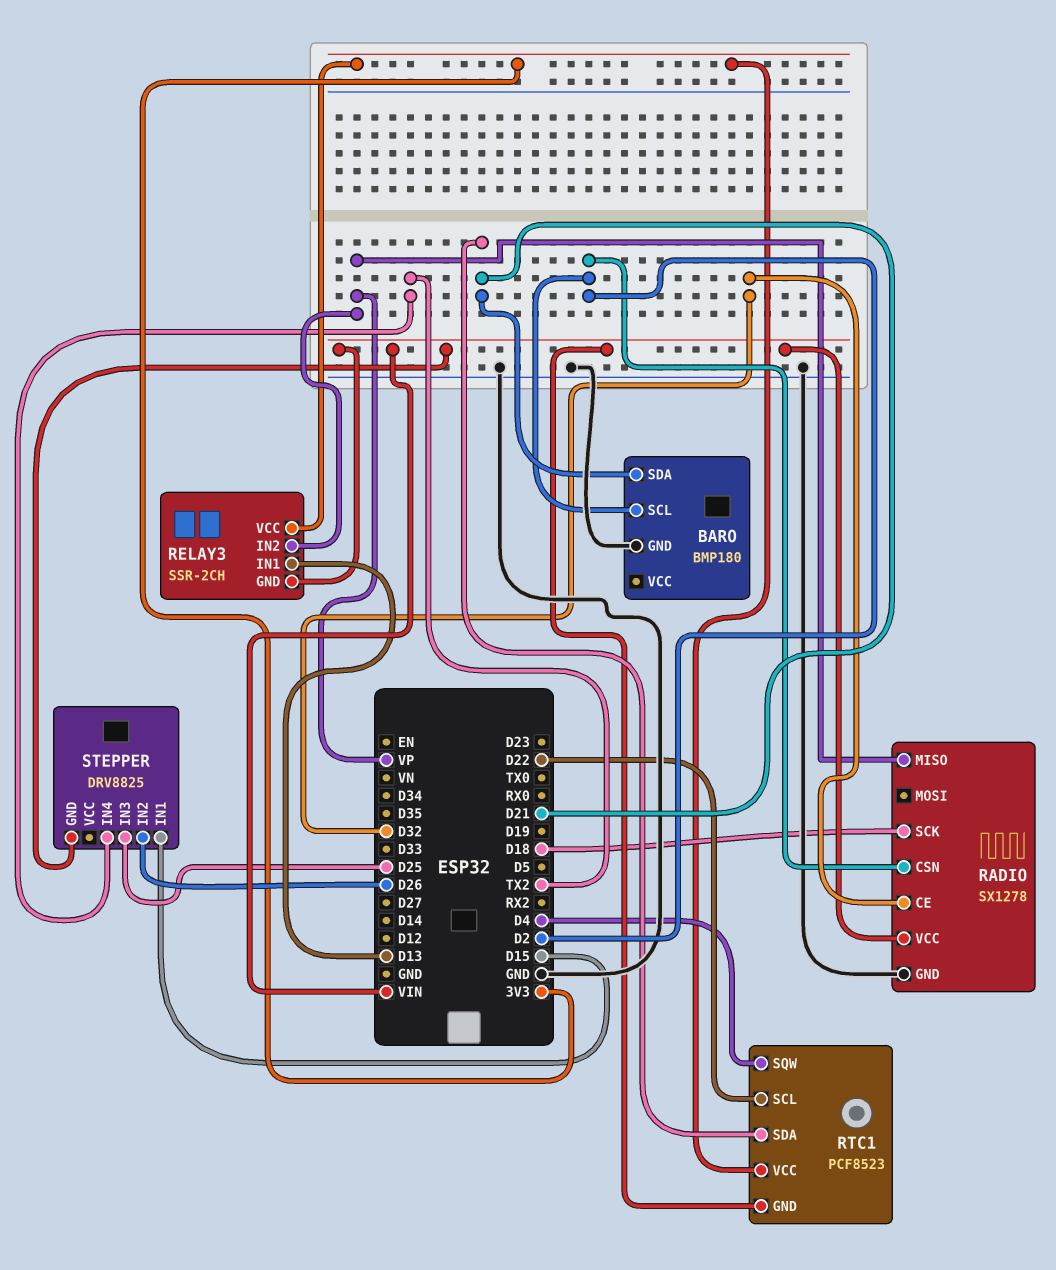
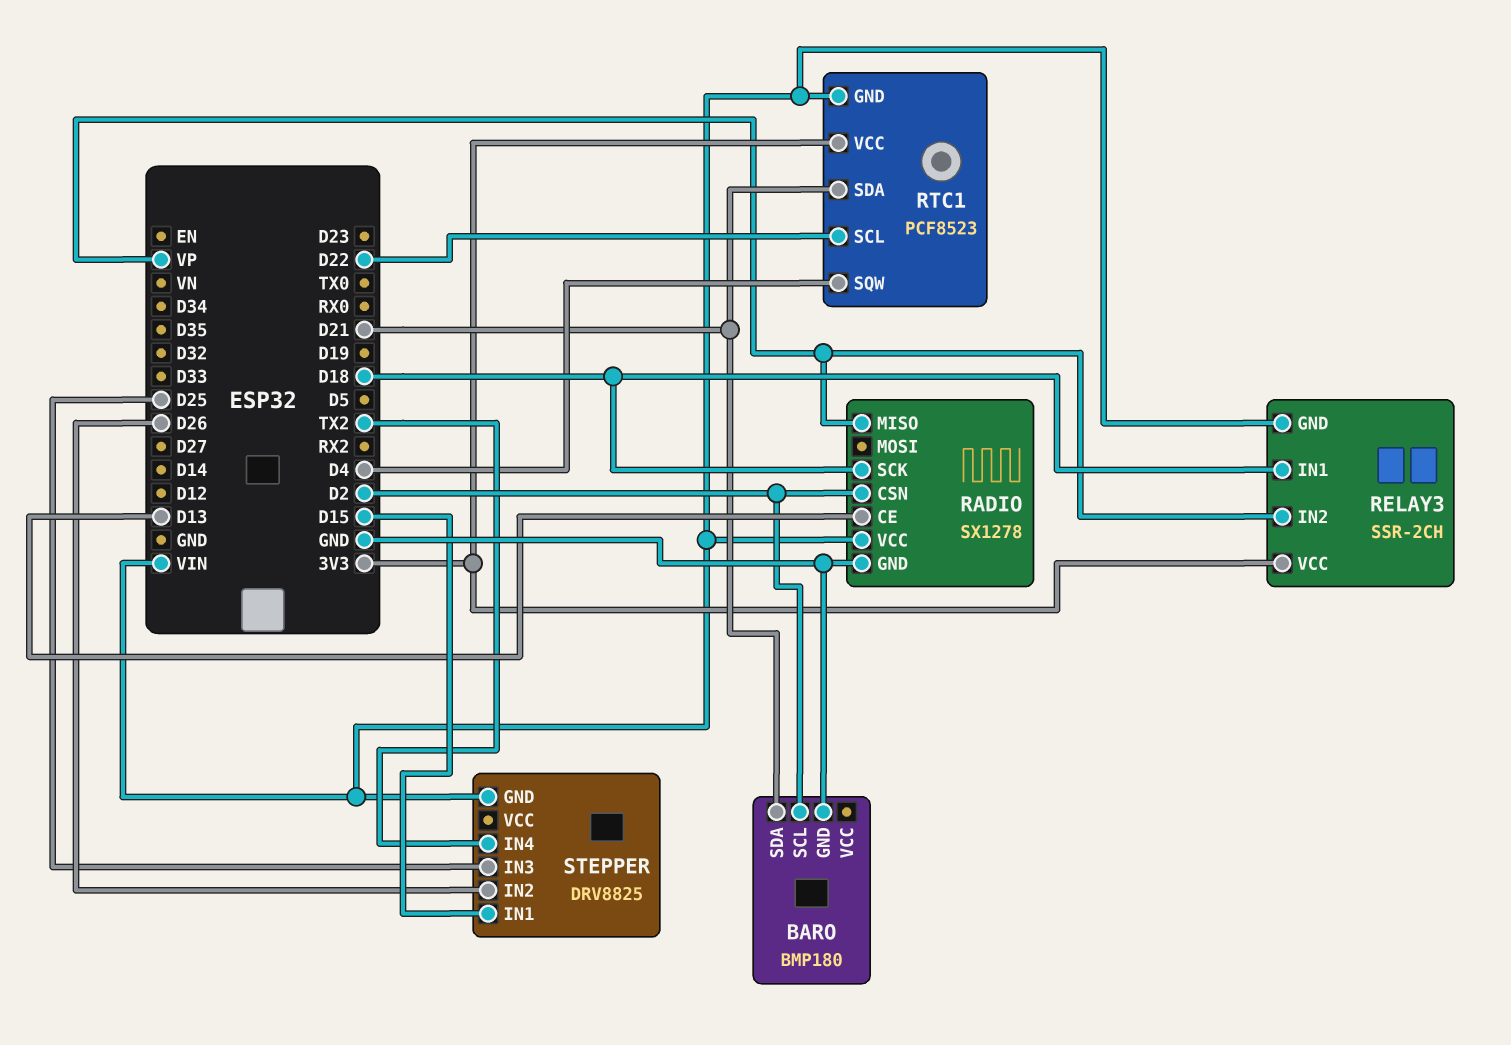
RADIO pin CE: D32 -> D13
RELAY3 pin IN1: D13 -> D18

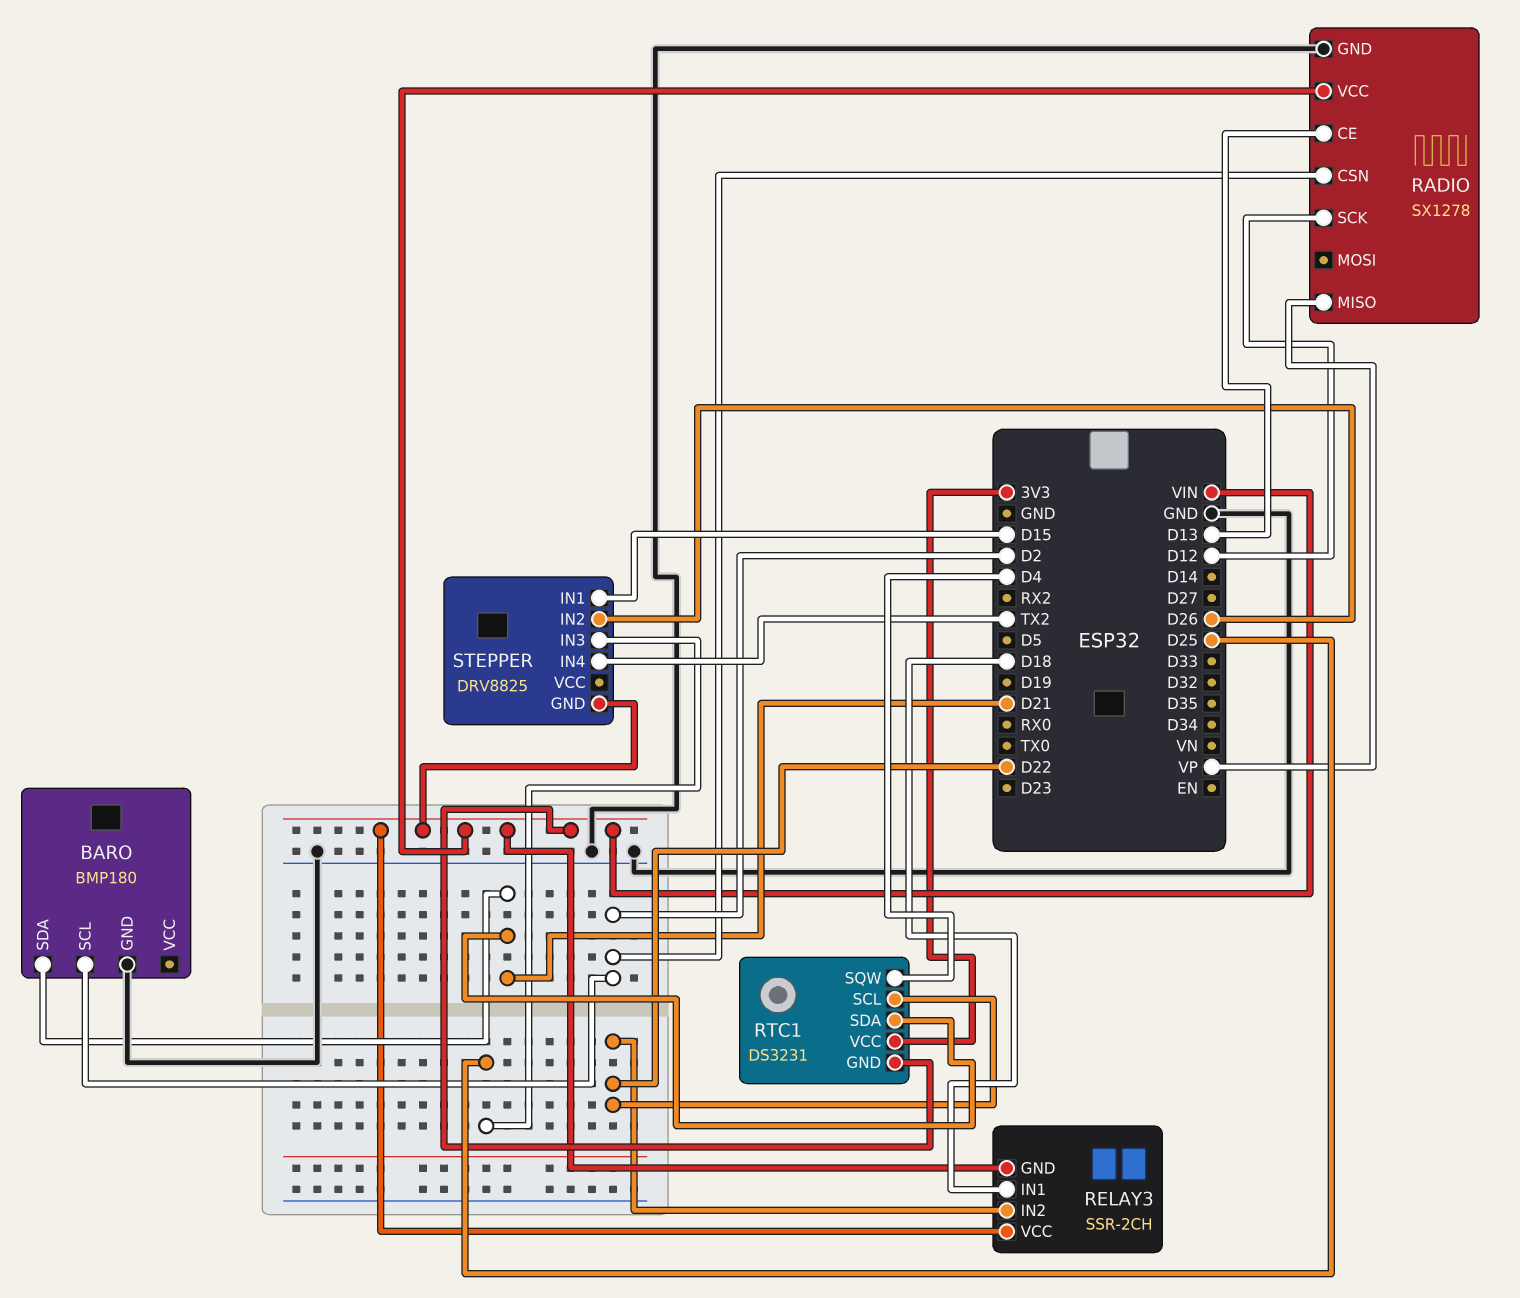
RADIO pin SCK: D18 -> D12
RELAY3 pin IN2: VP -> D22
RELAY3 pin VCC: 3V3 -> VIN
RTC1: PCF8523 -> DS3231

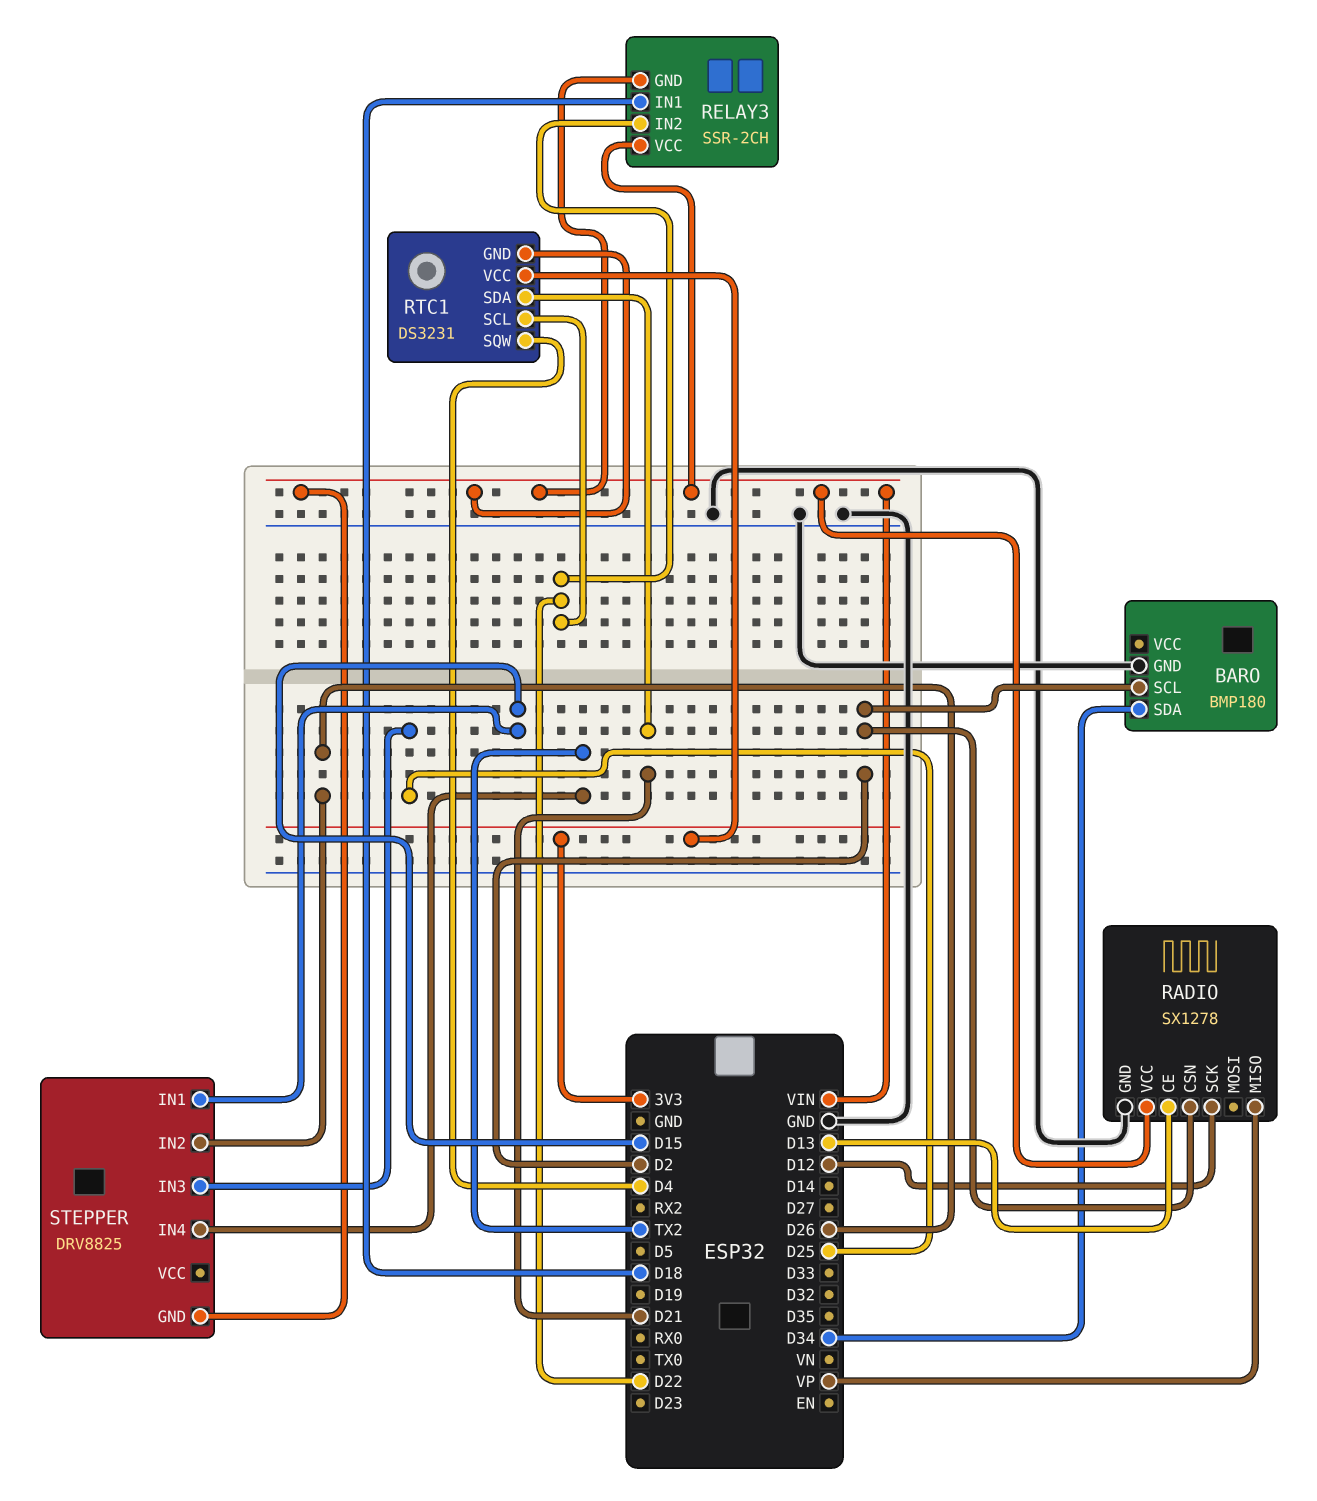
BARO pin SDA: D21 -> D34

